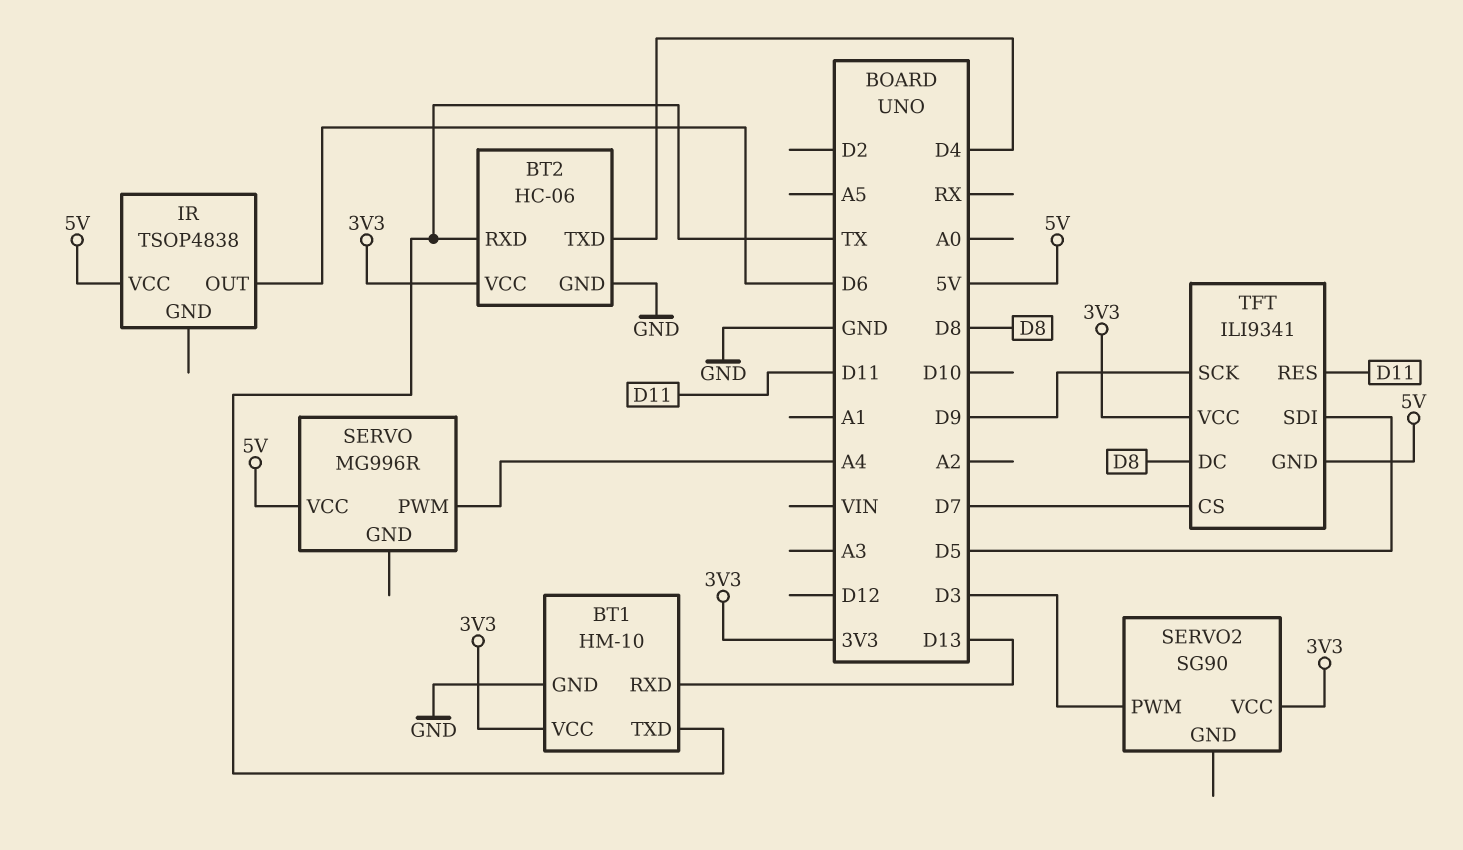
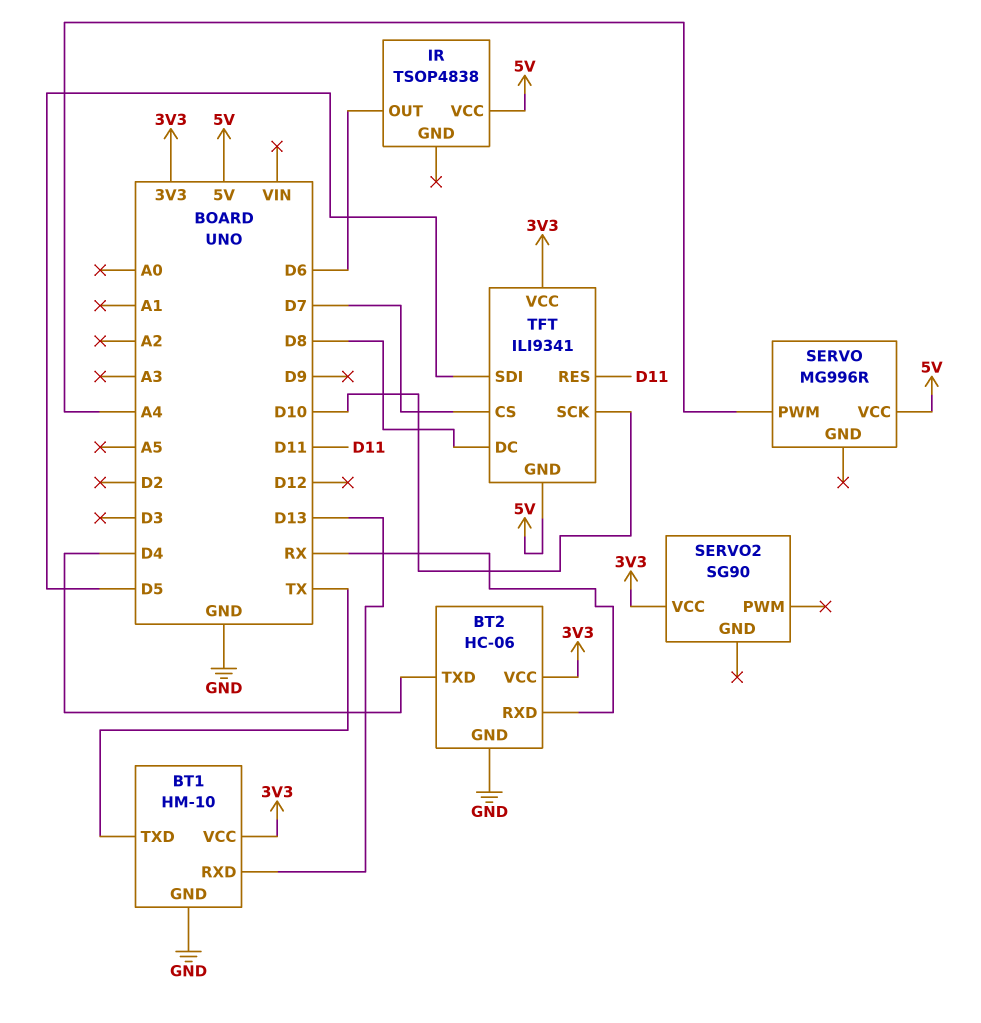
BT2 pin RXD: TX -> RX
SERVO2 pin PWM: D3 -> none
TFT pin SCK: D9 -> D10

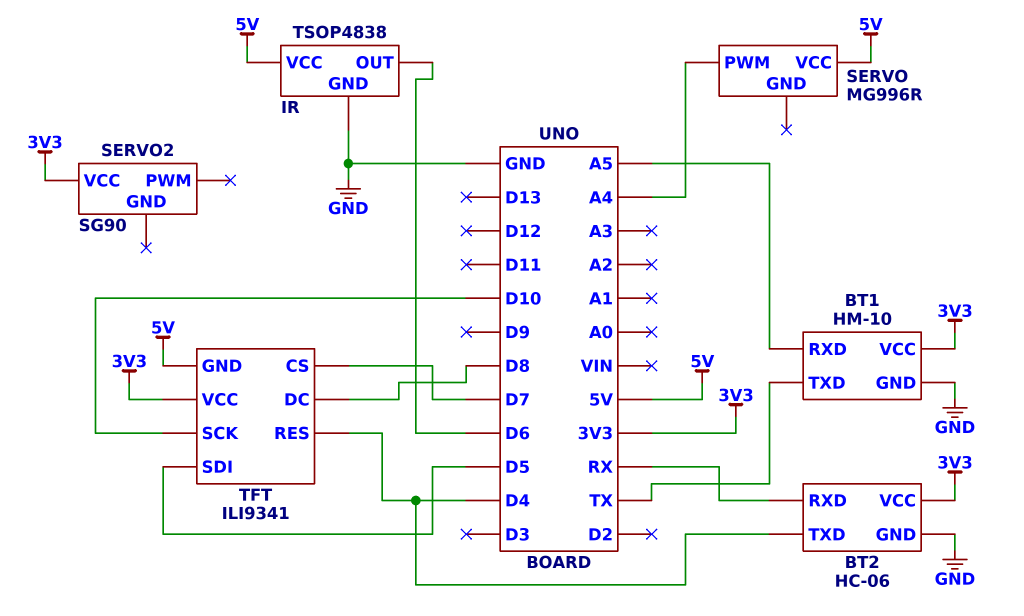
BT1 pin RXD: D13 -> A5
IR pin GND: none -> GND
TFT pin RES: D11 -> D4

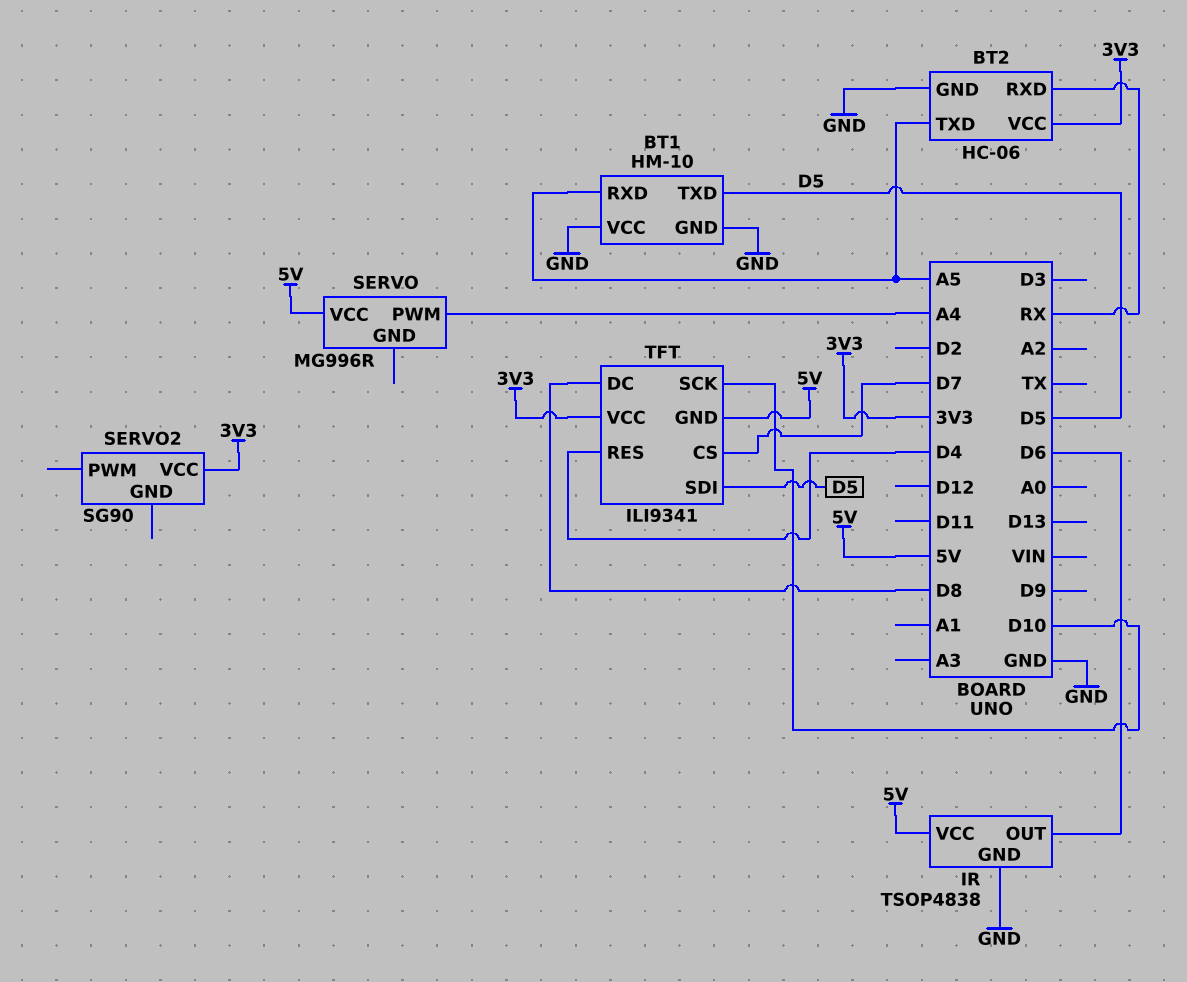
BT1 pin TXD: TX -> D5
BT1 pin VCC: 3V3 -> GND
BT2 pin TXD: D4 -> A5

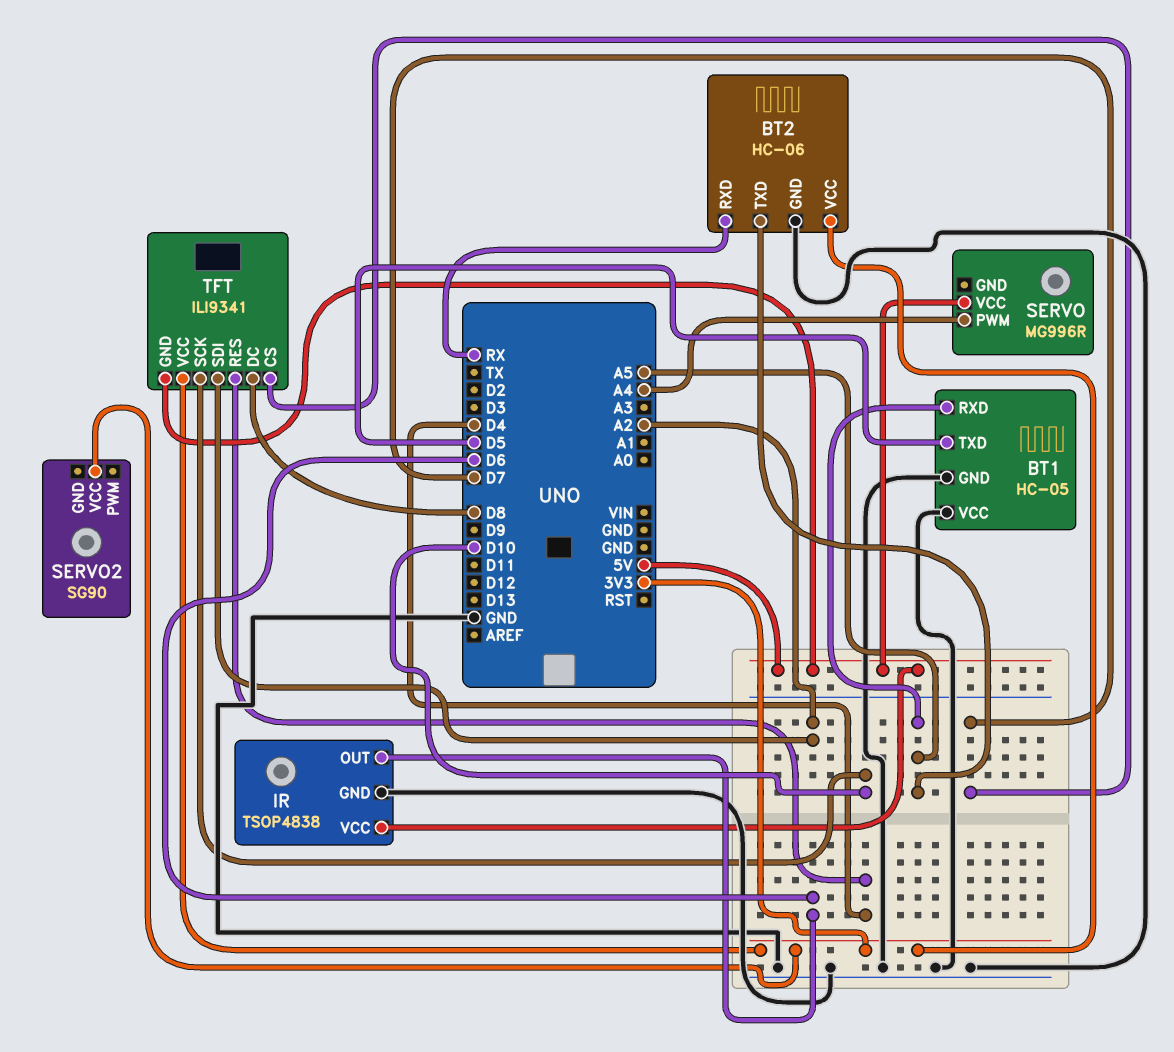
BT1: HM-10 -> HC-05
TFT pin SDI: D5 -> A2

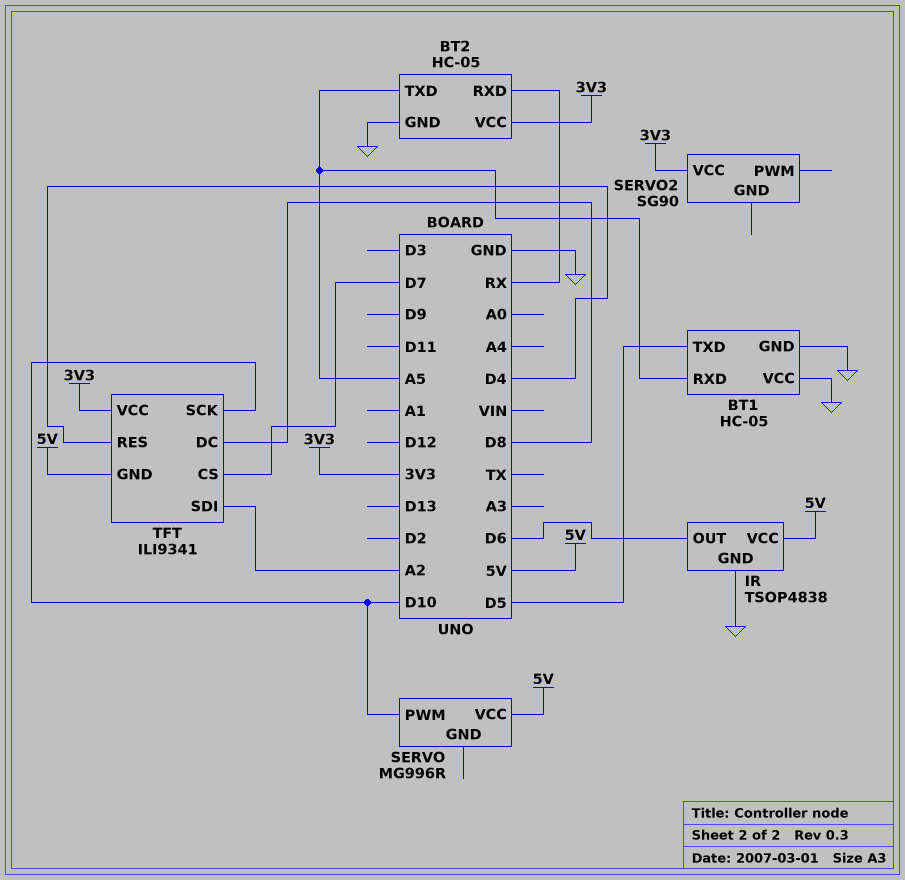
BT2: HC-06 -> HC-05
SERVO pin PWM: A4 -> D10

